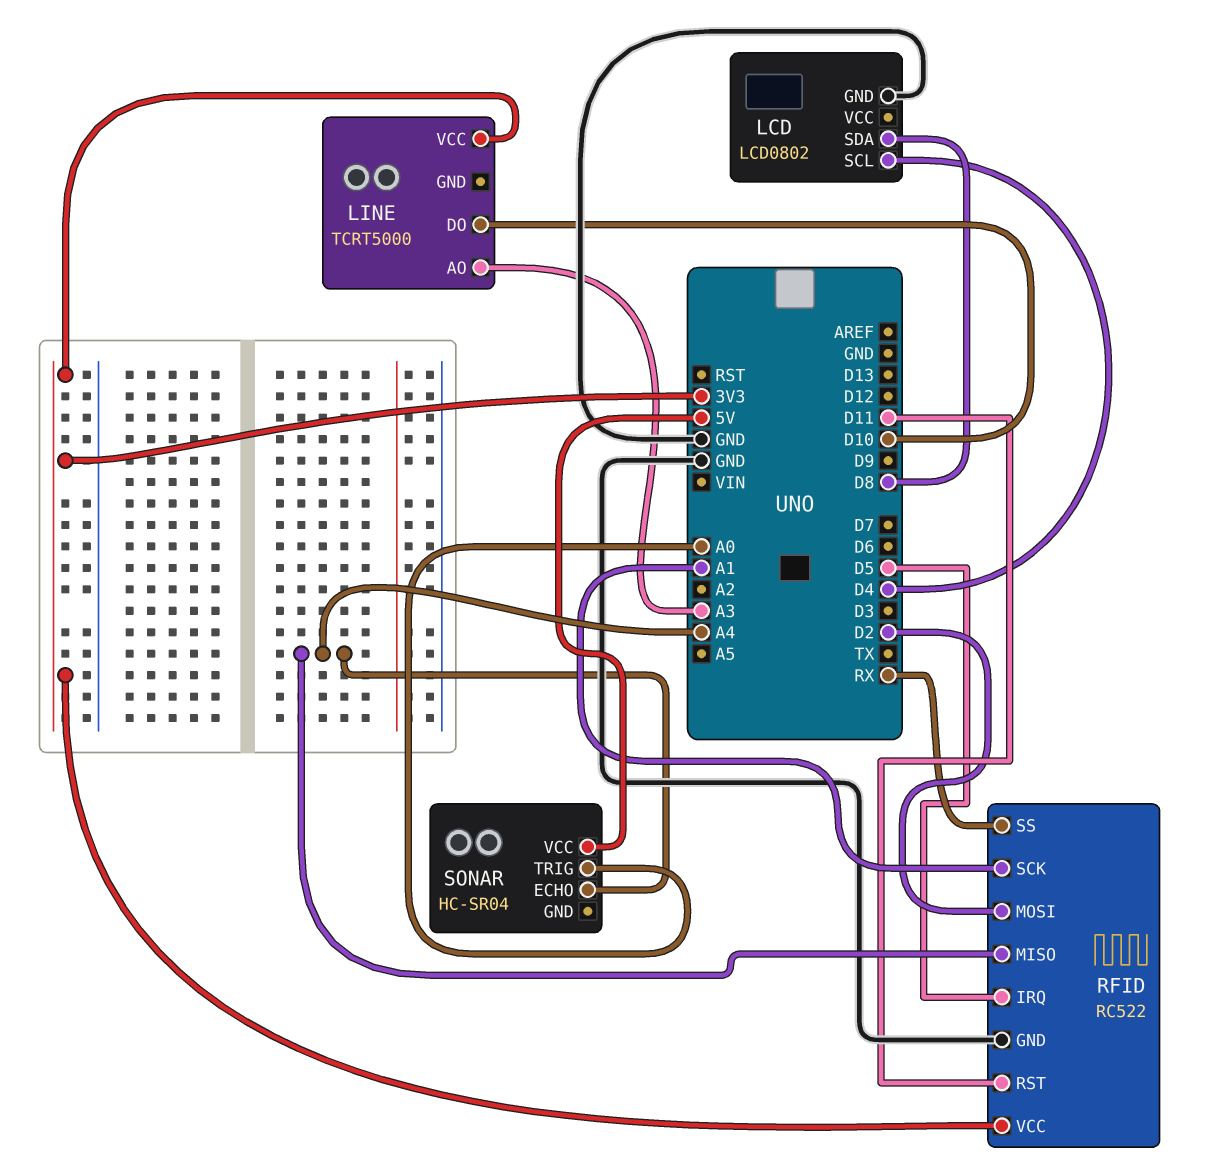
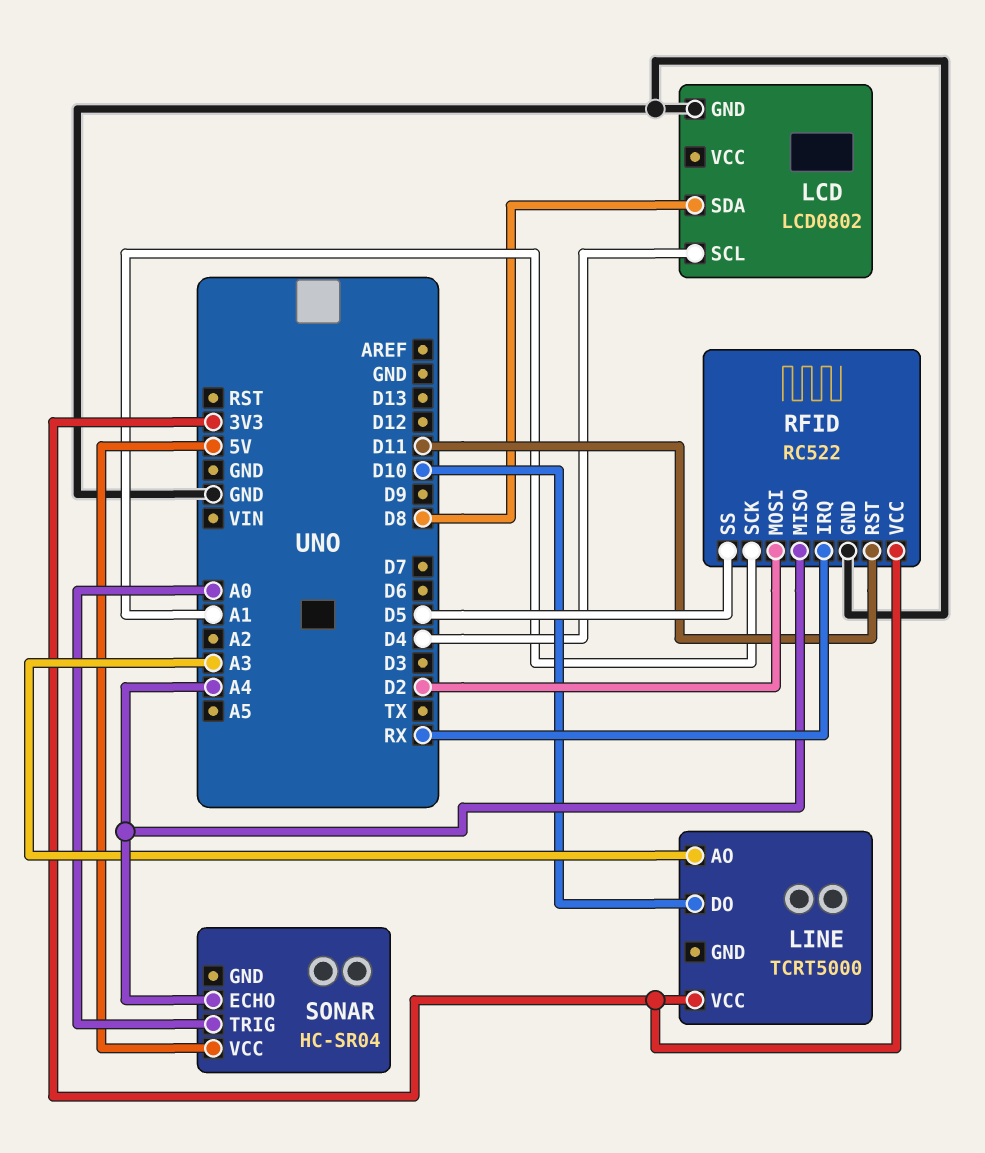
RFID pin IRQ: D5 -> RX
RFID pin SS: RX -> D5

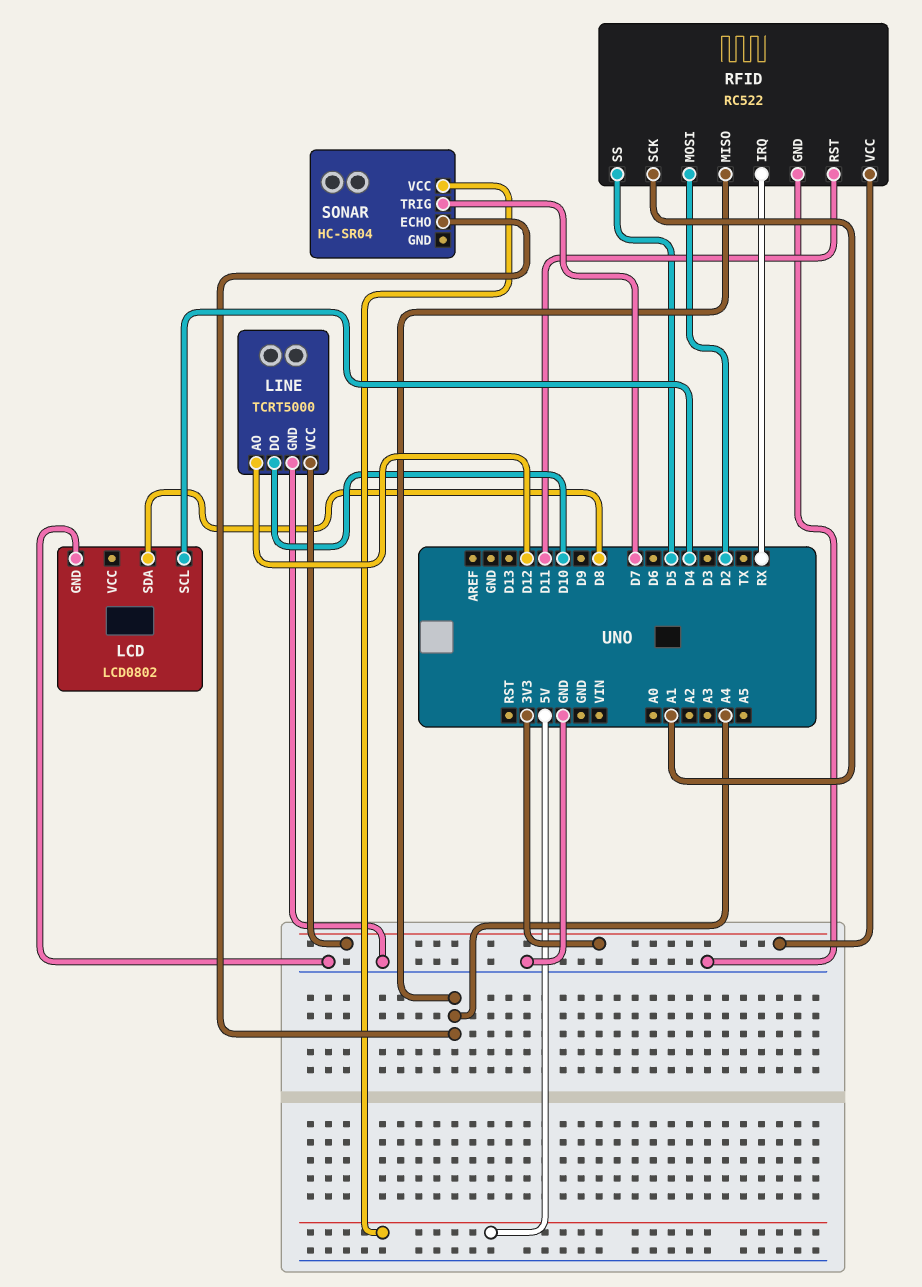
LINE pin AO: A3 -> D12
LINE pin GND: none -> GND
SONAR pin TRIG: A0 -> D7

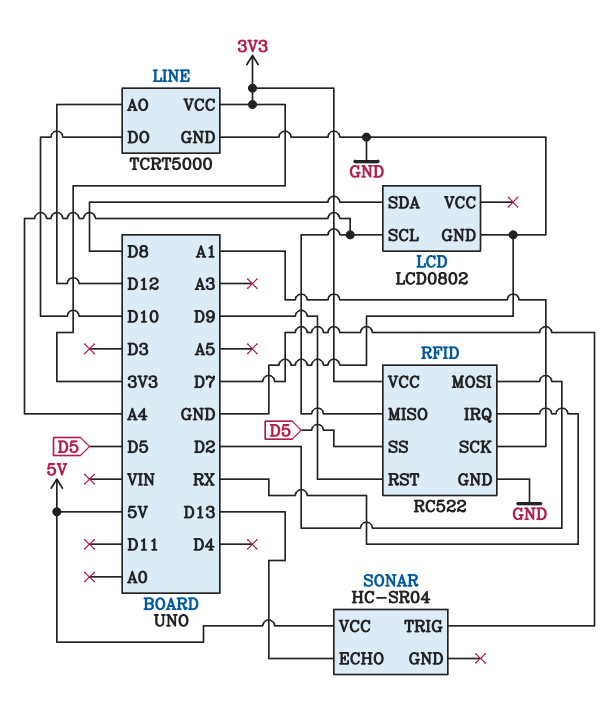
LCD pin SCL: D4 -> A4
RFID pin RST: D11 -> D9
SONAR pin ECHO: A4 -> D13

